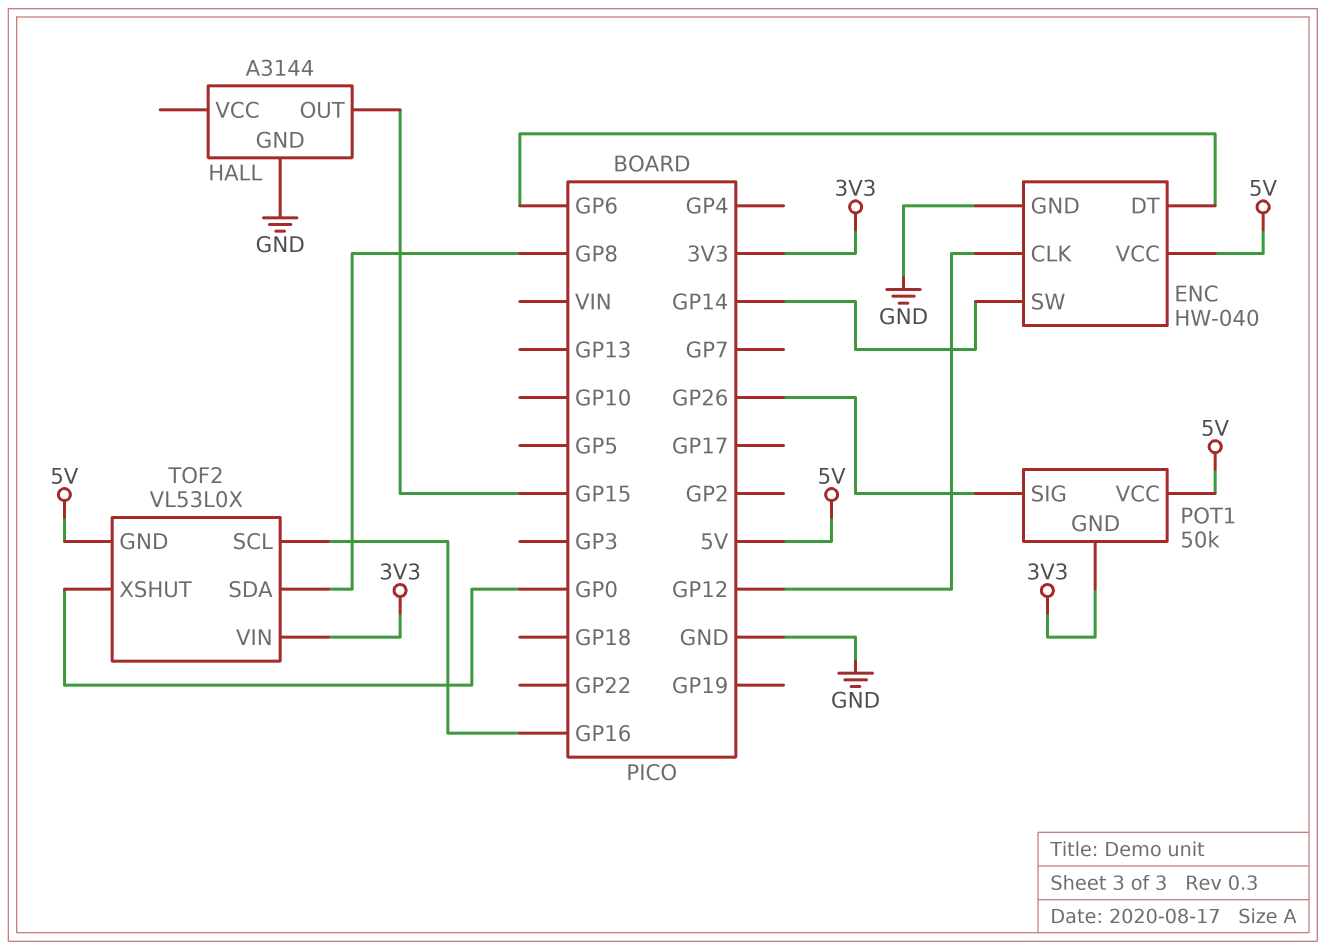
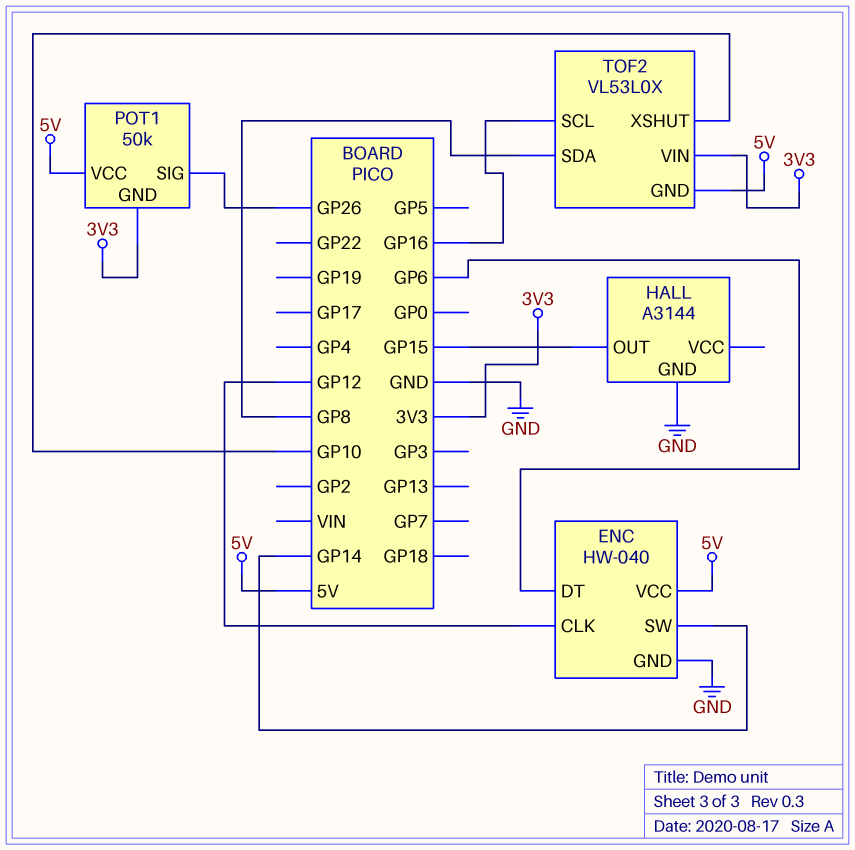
TOF2 pin XSHUT: GP0 -> GP10

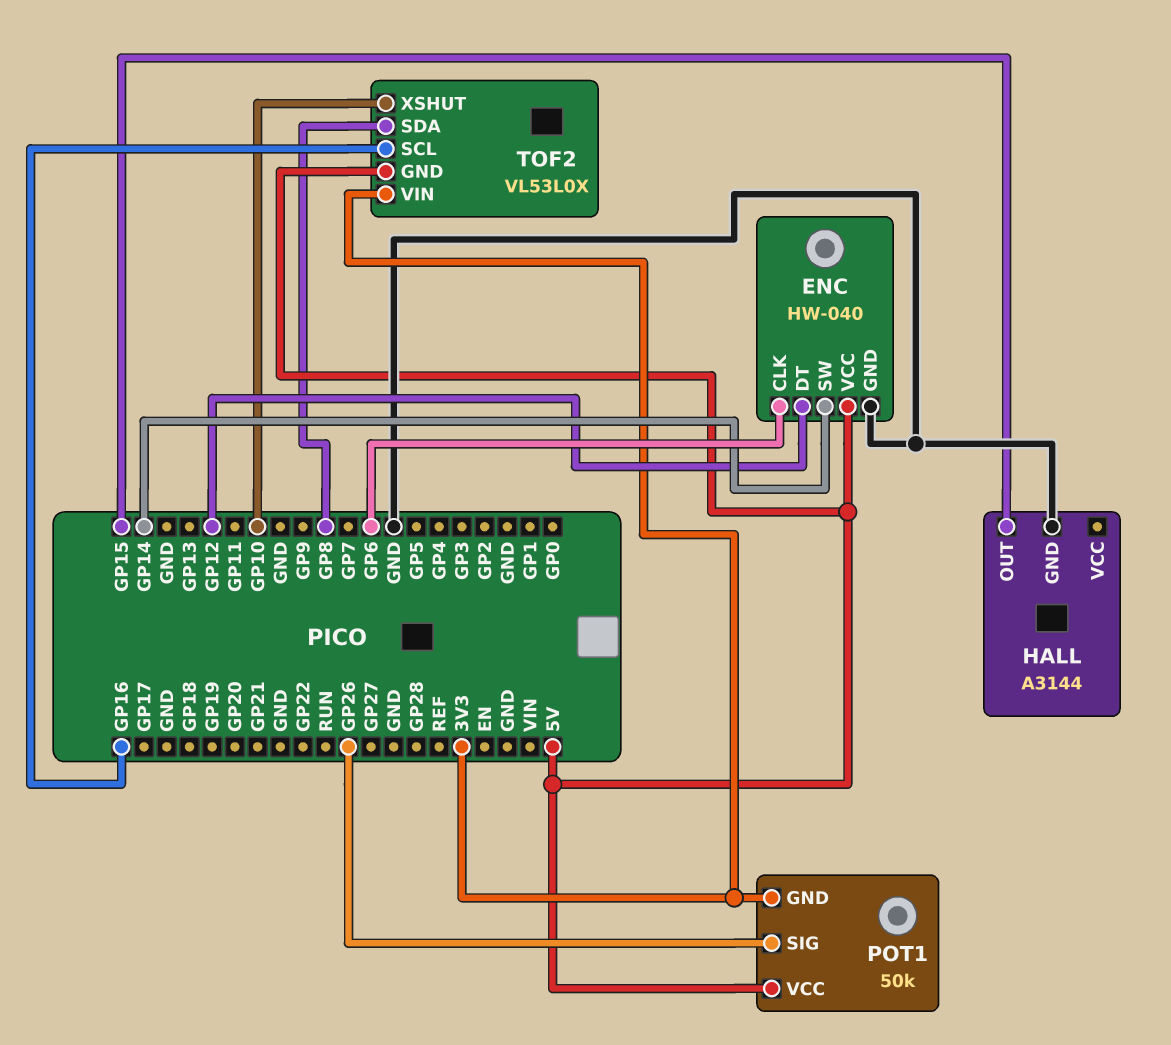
ENC pin CLK: GP12 -> GP6
ENC pin DT: GP6 -> GP12

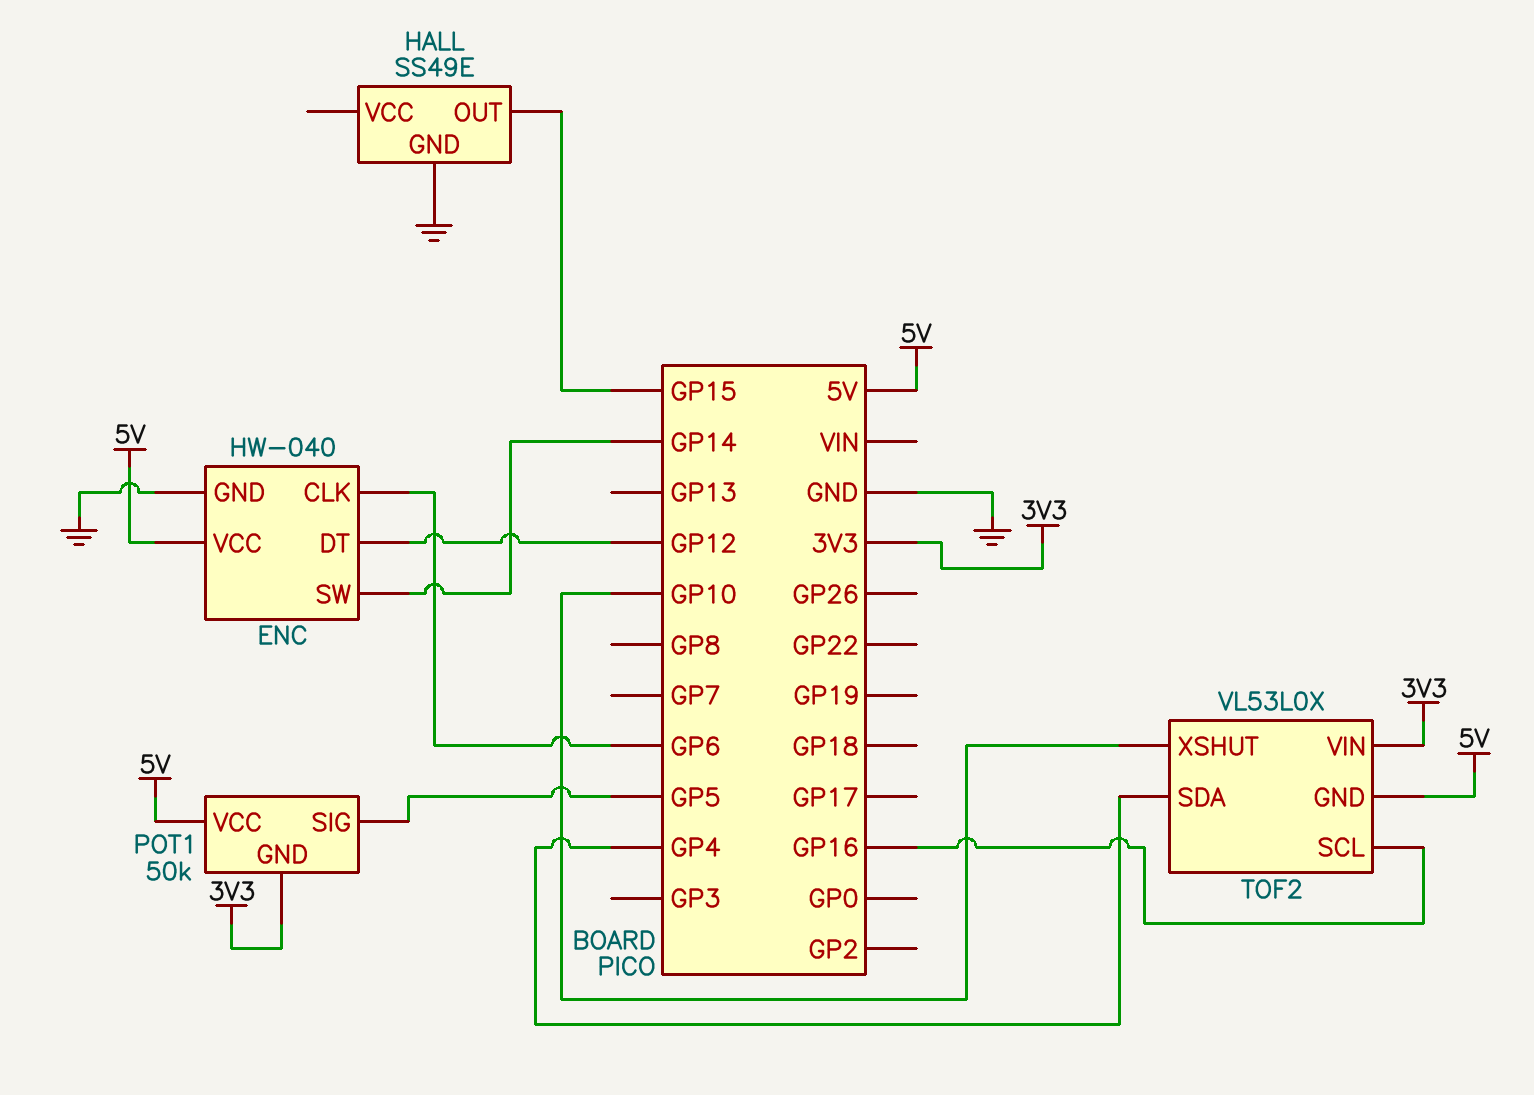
HALL: A3144 -> SS49E
POT1 pin SIG: GP26 -> GP5
TOF2 pin SDA: GP8 -> GP4

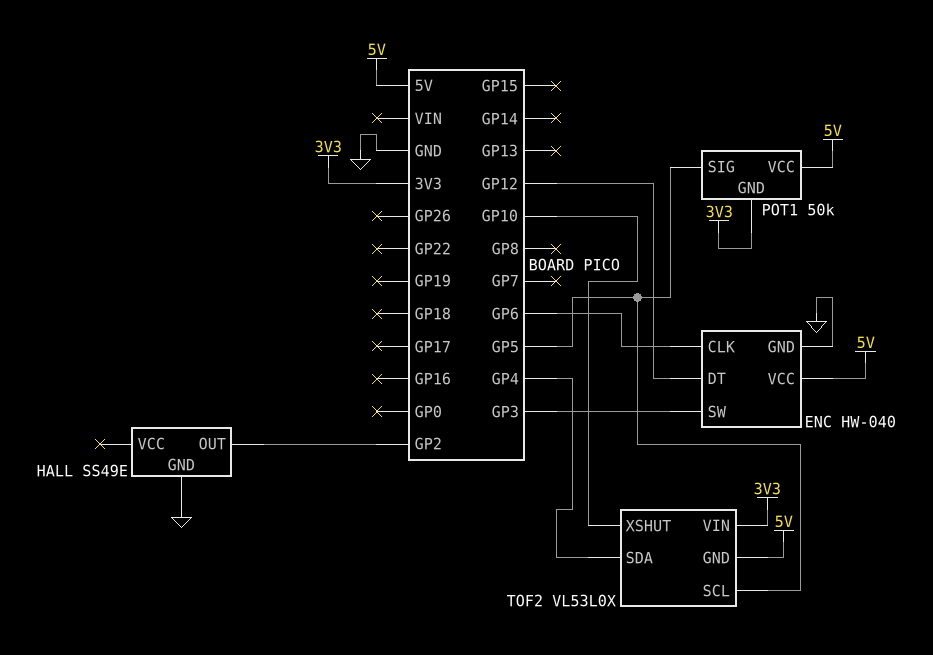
ENC pin SW: GP14 -> GP3
HALL pin OUT: GP15 -> GP2
TOF2 pin SCL: GP16 -> GP5

